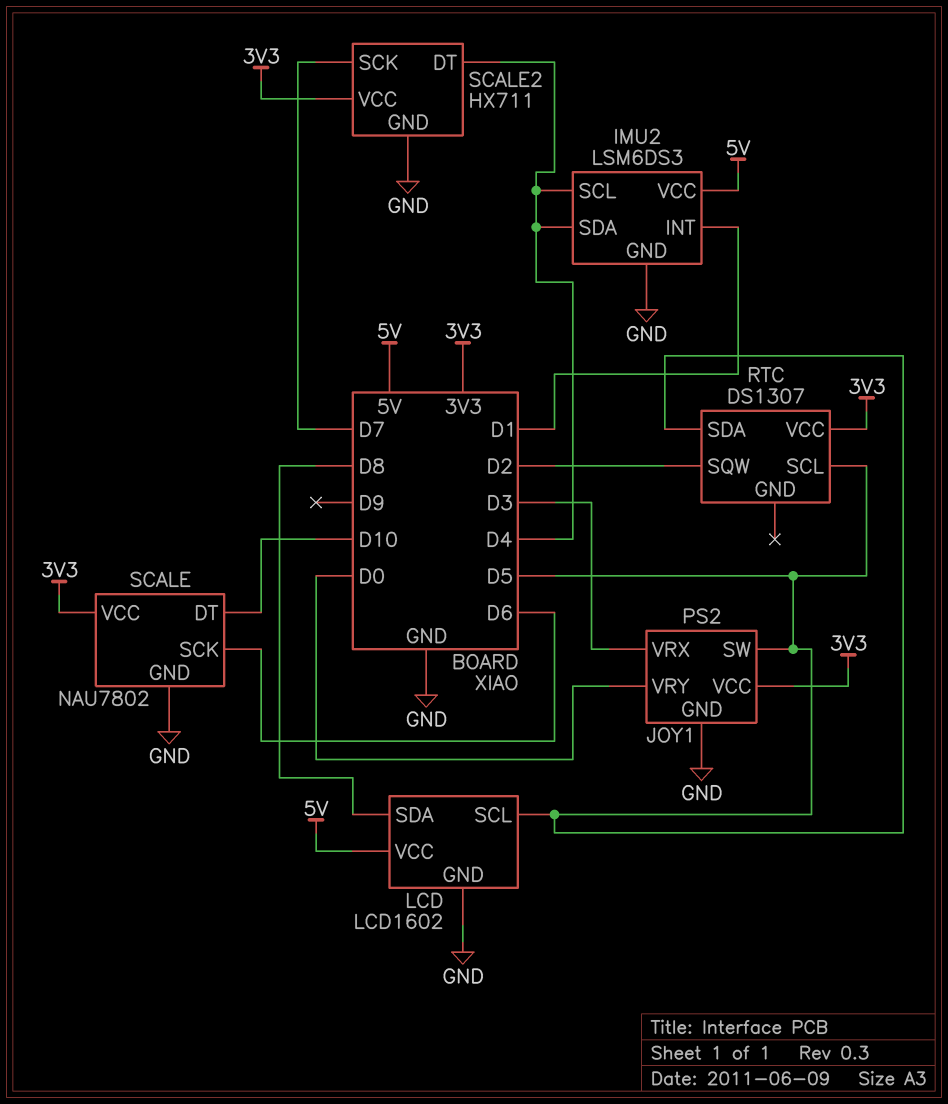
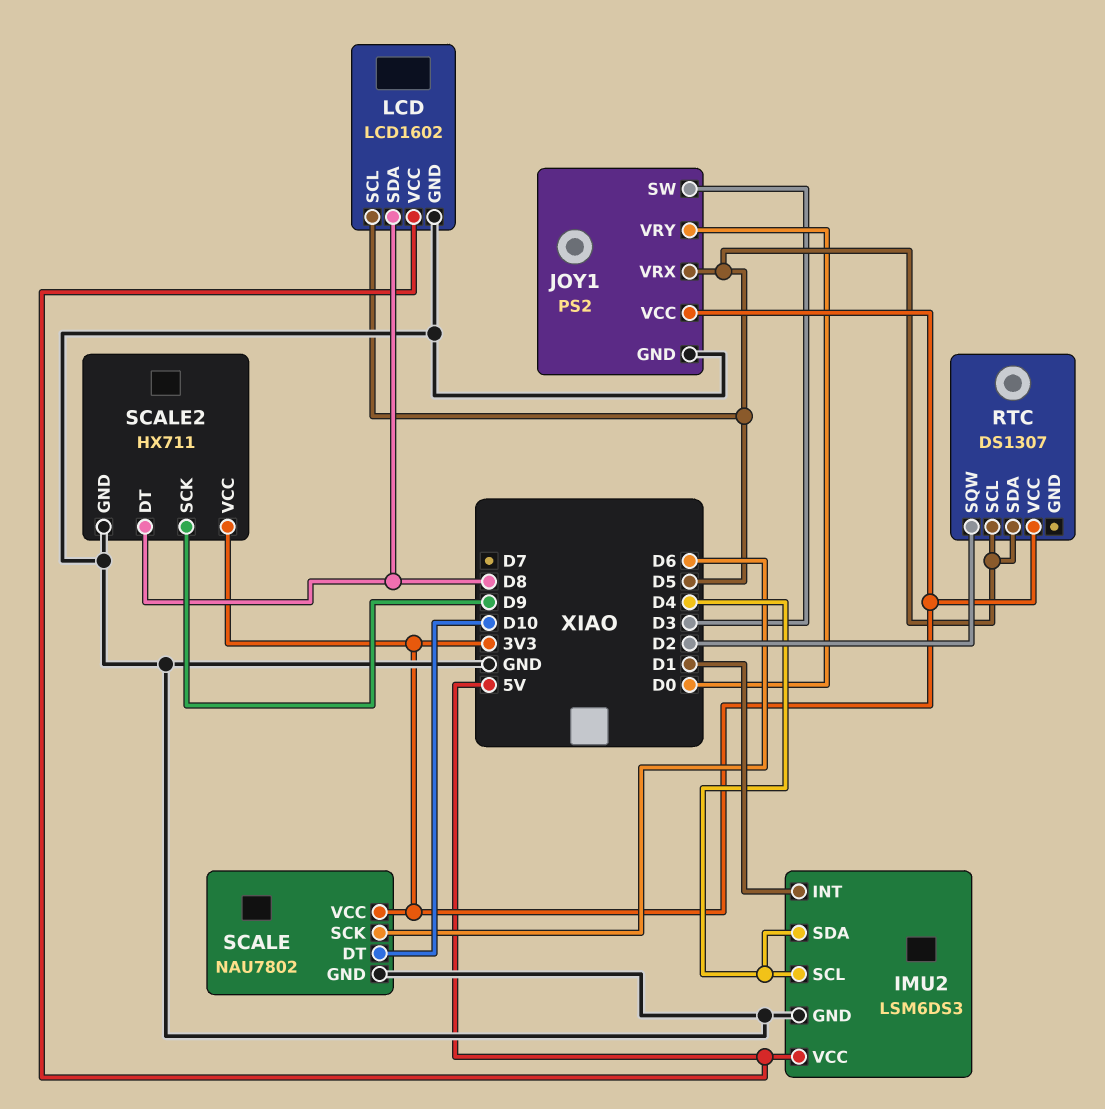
JOY1 pin SW: D5 -> D3
JOY1 pin VRX: D3 -> D5
SCALE2 pin DT: D4 -> D8
SCALE2 pin SCK: D7 -> D9

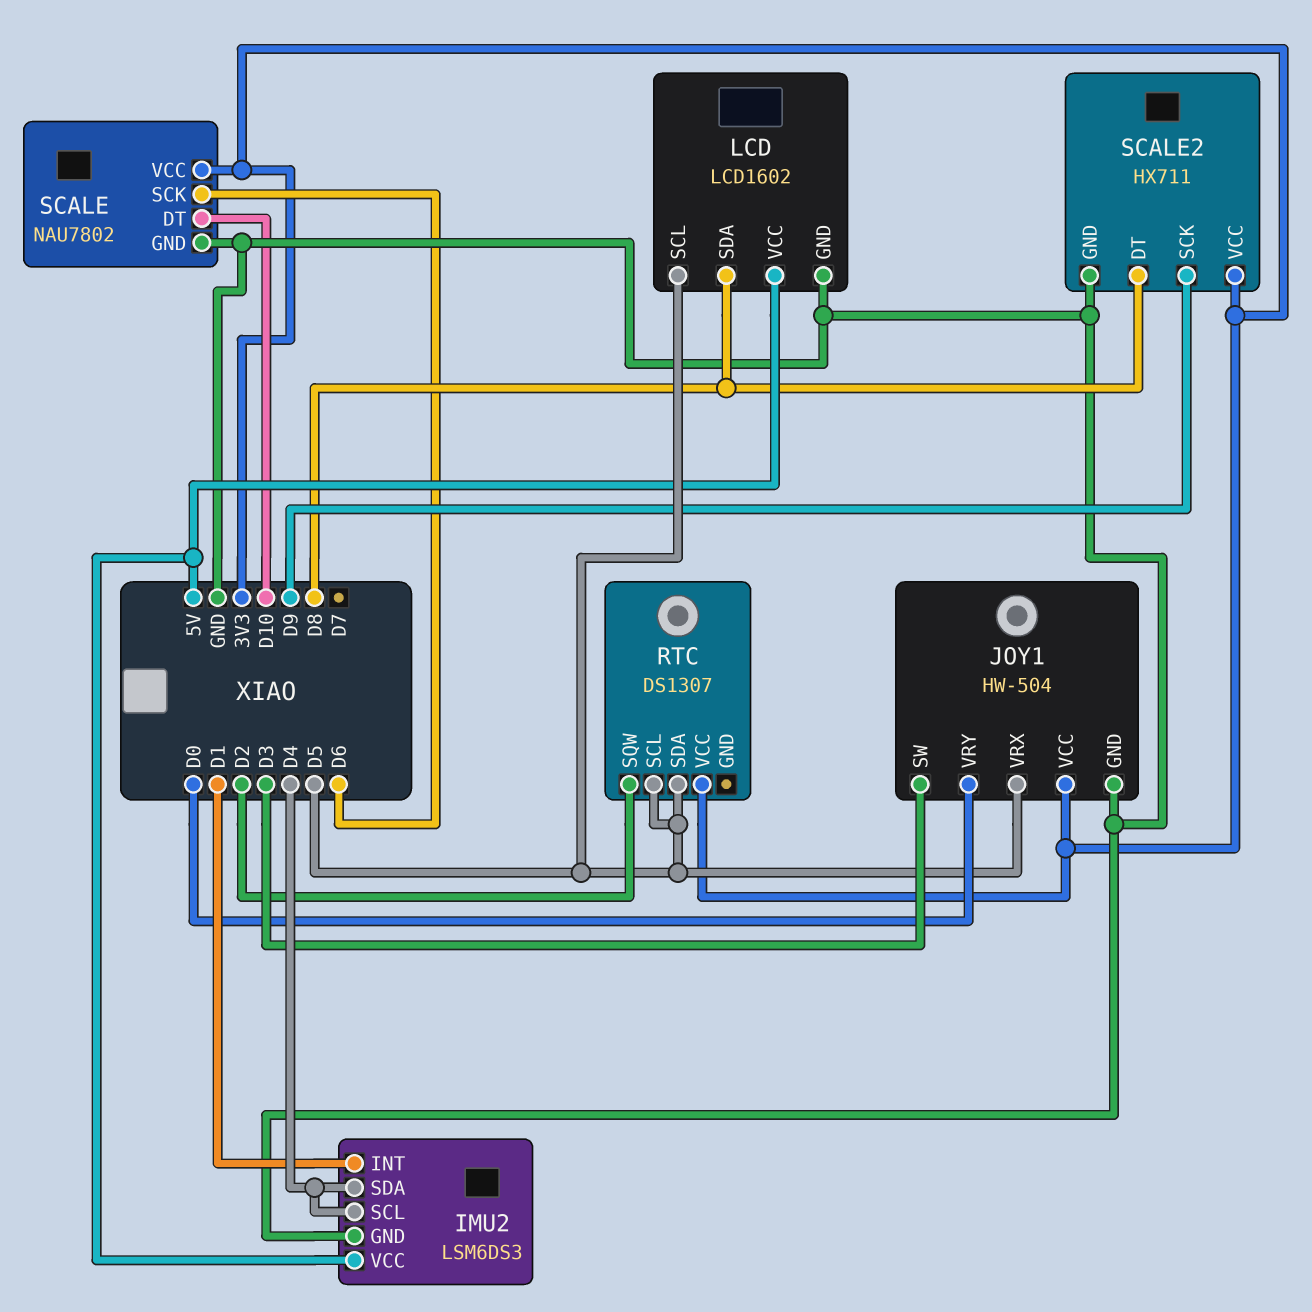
JOY1: PS2 -> HW-504

